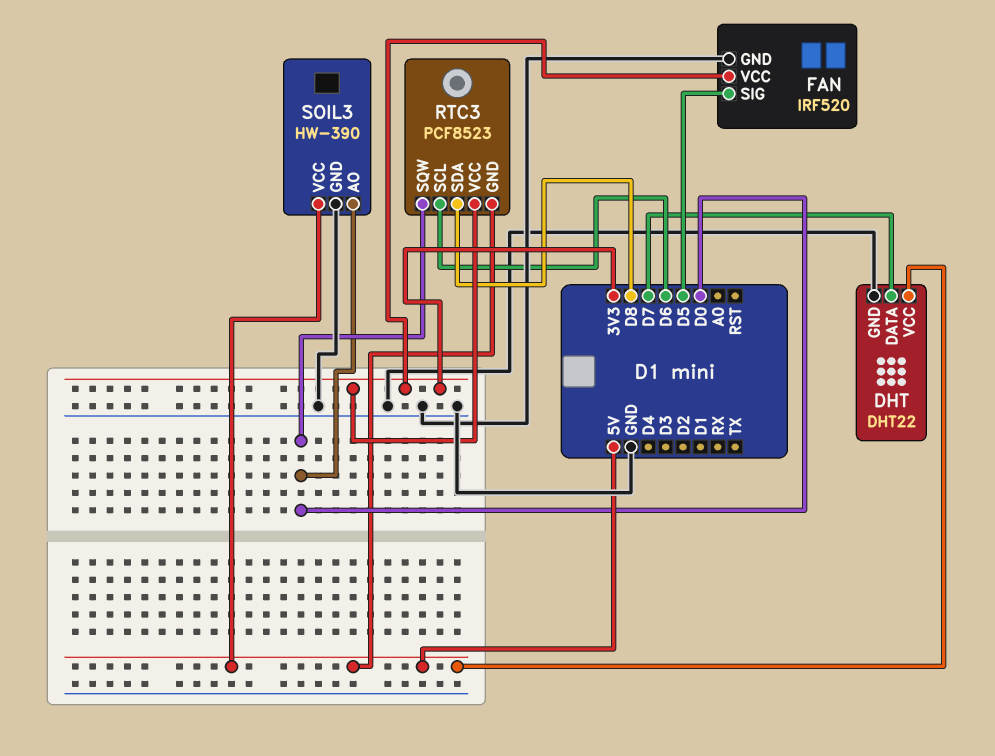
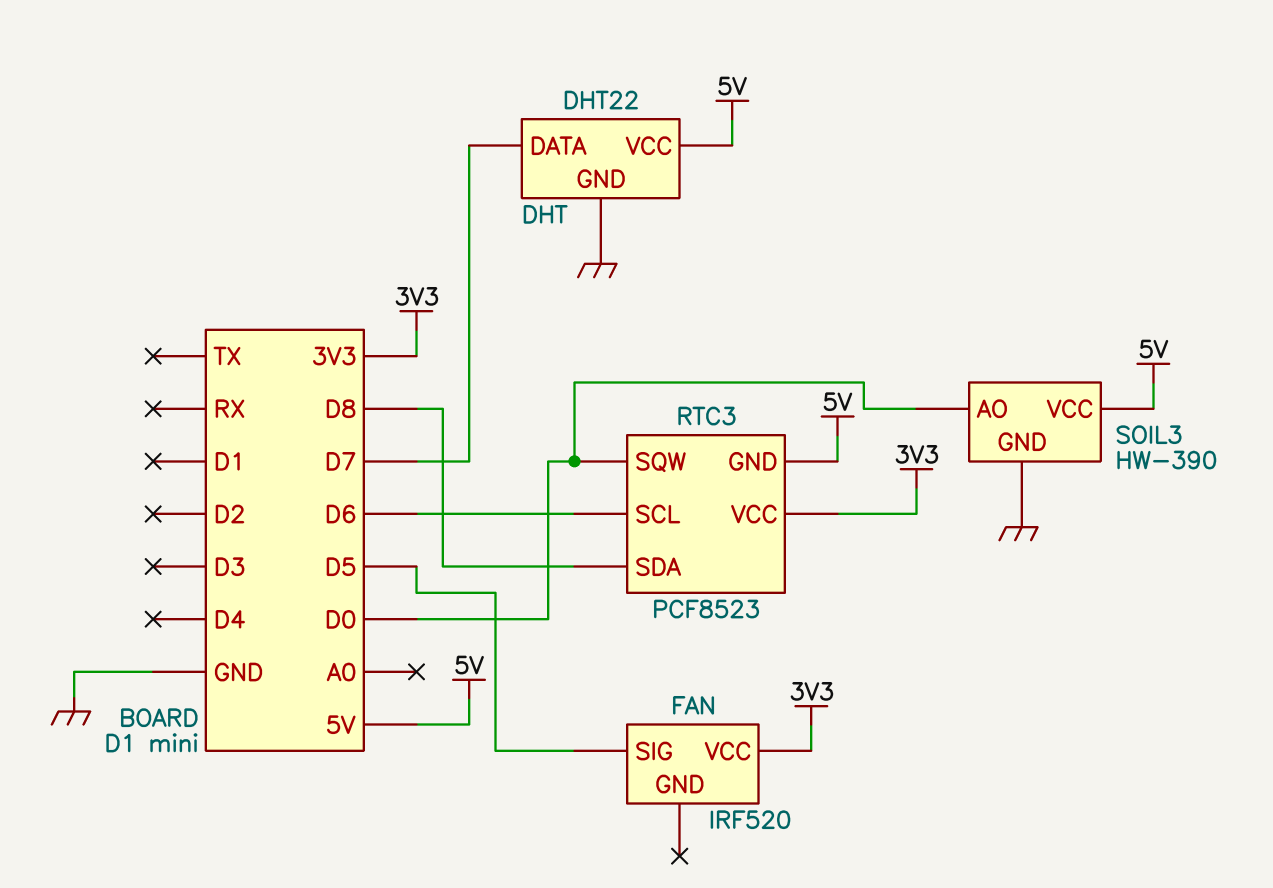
FAN pin GND: GND -> none

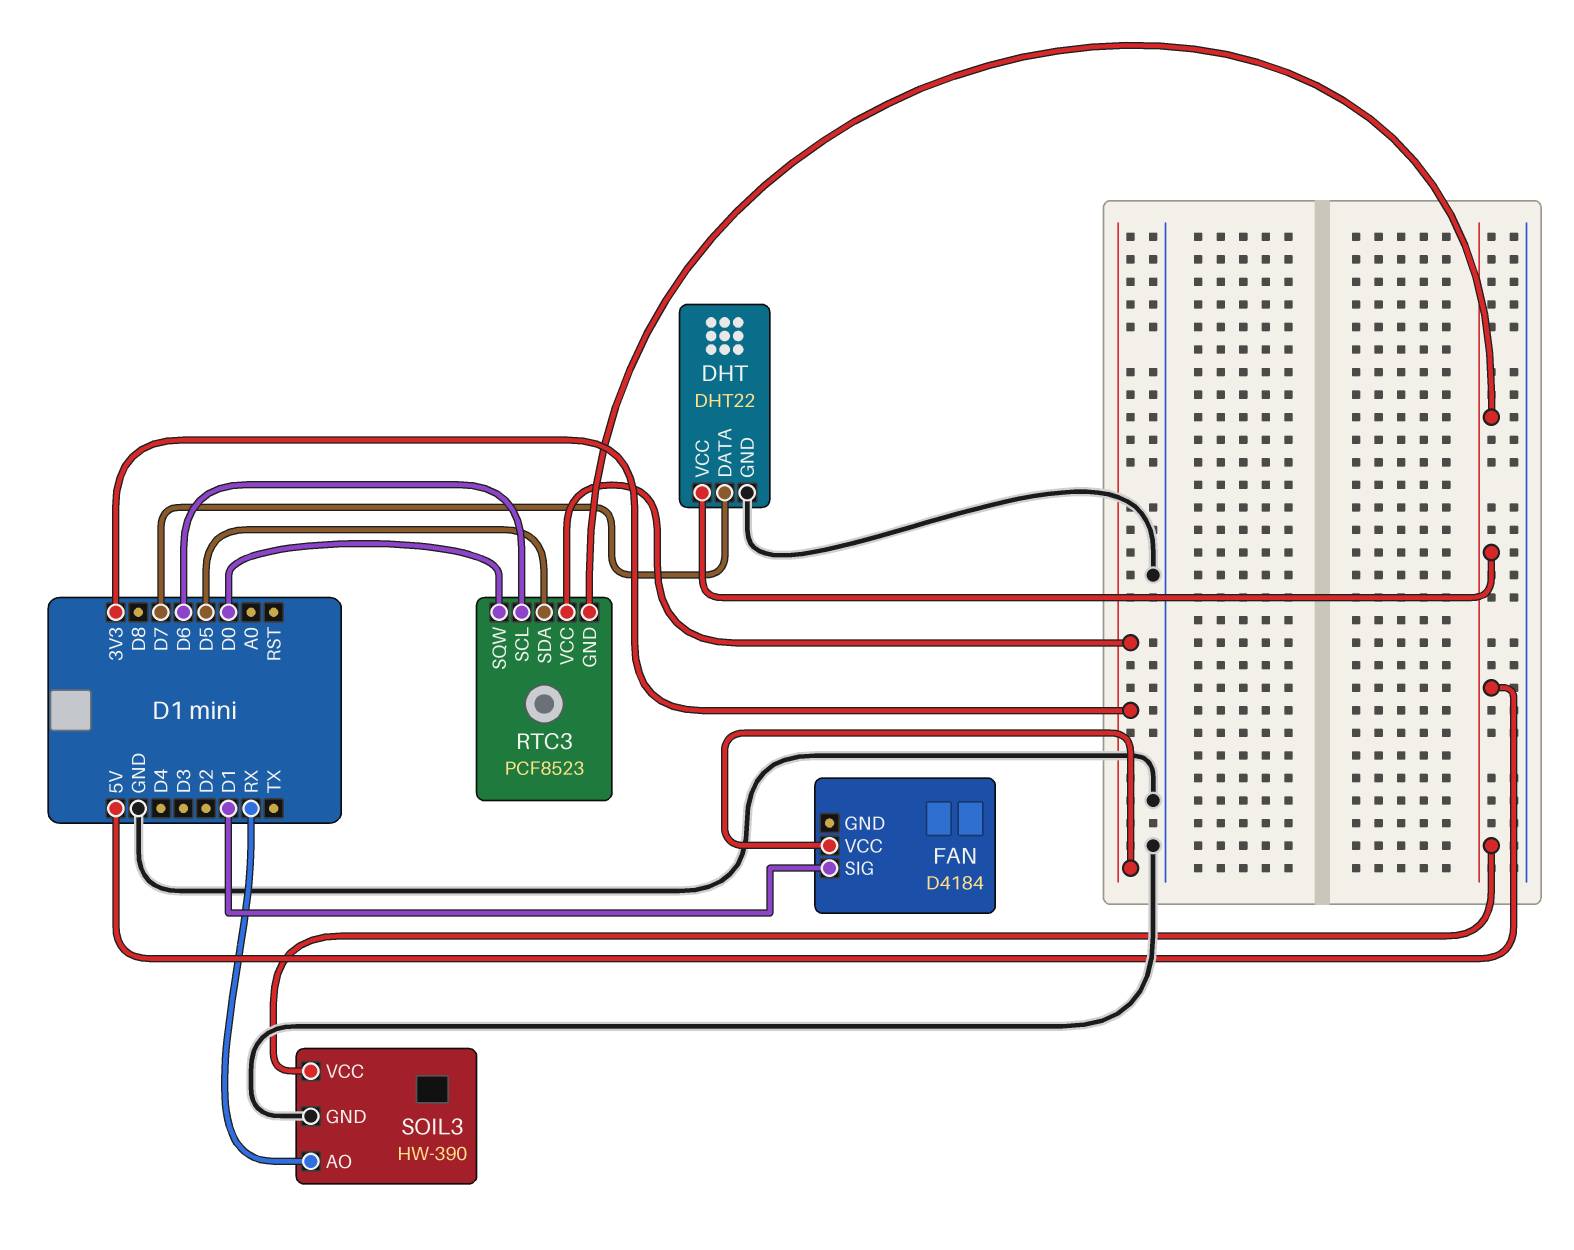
FAN: IRF520 -> D4184
FAN pin SIG: D5 -> D1
RTC3 pin SDA: D8 -> D5
SOIL3 pin AO: D0 -> RX

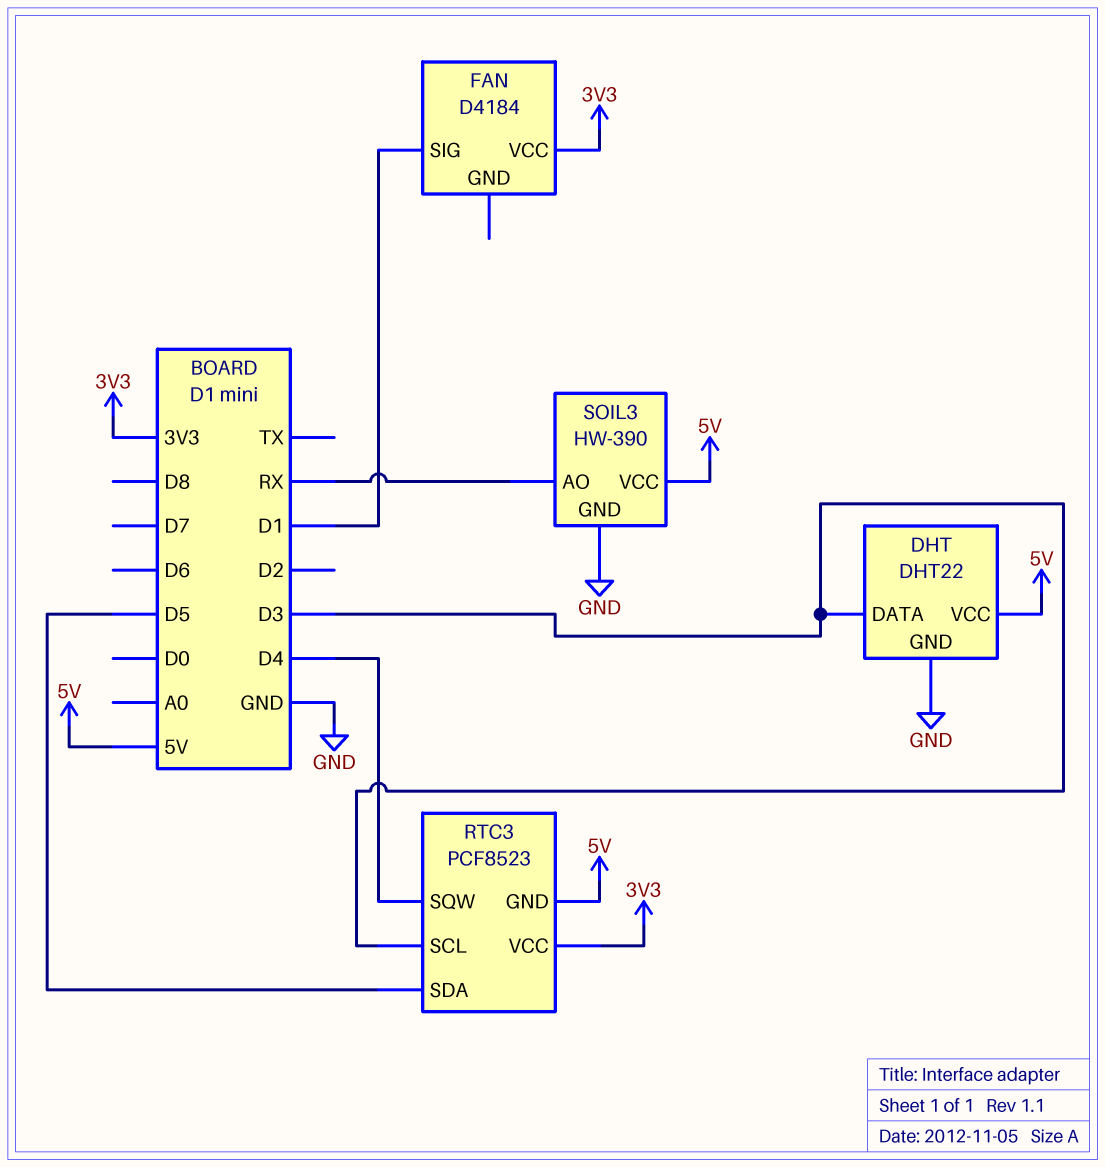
DHT pin DATA: D7 -> D3
RTC3 pin SCL: D6 -> D3
RTC3 pin SQW: D0 -> D4

